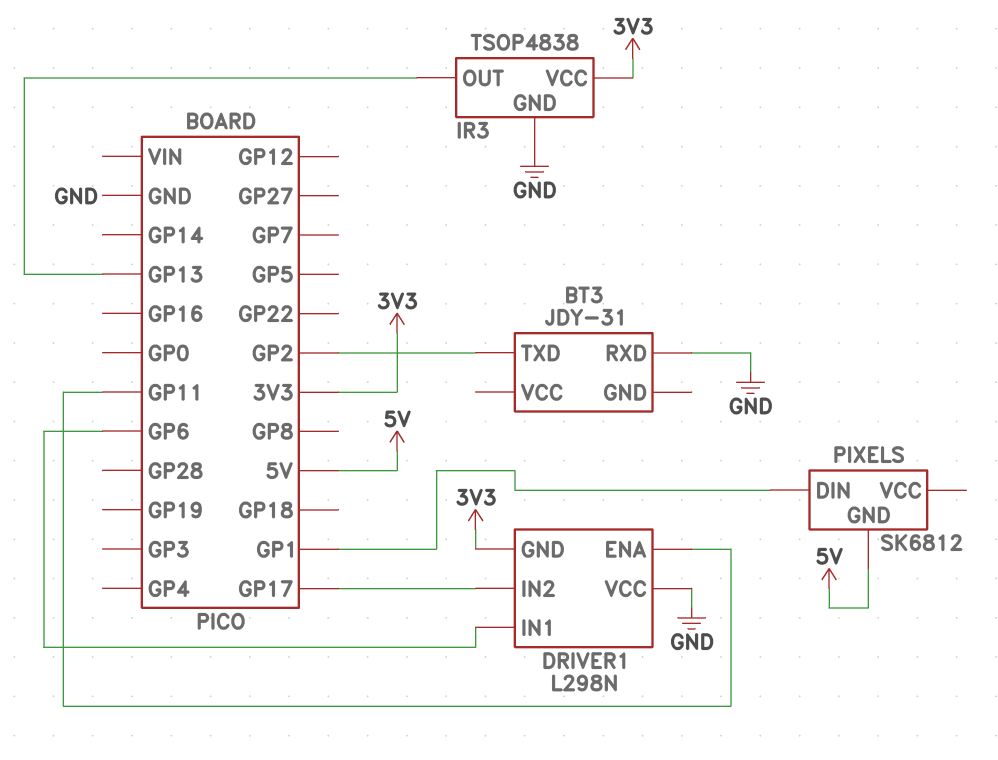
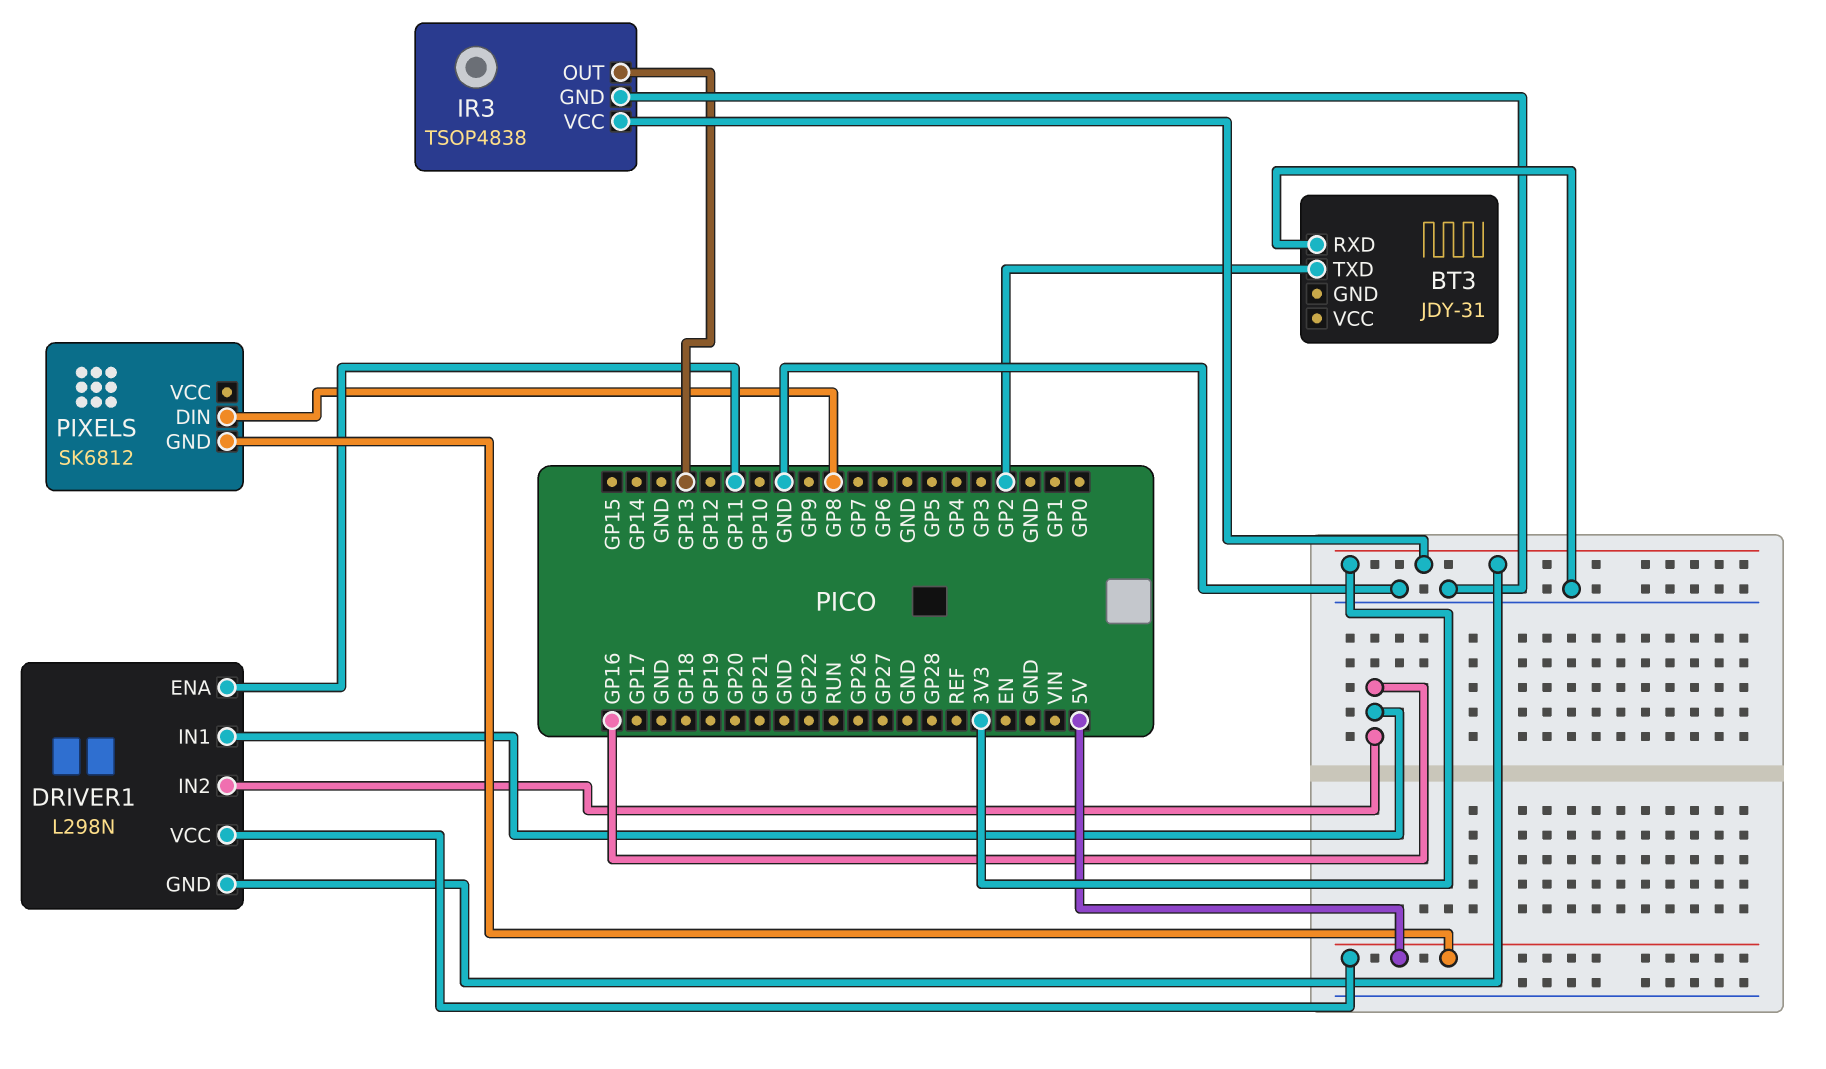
DRIVER1 pin IN1: GP6 -> GP16
DRIVER1 pin IN2: GP17 -> GP16
DRIVER1 pin VCC: GND -> 5V
PIXELS pin DIN: GP1 -> GP8

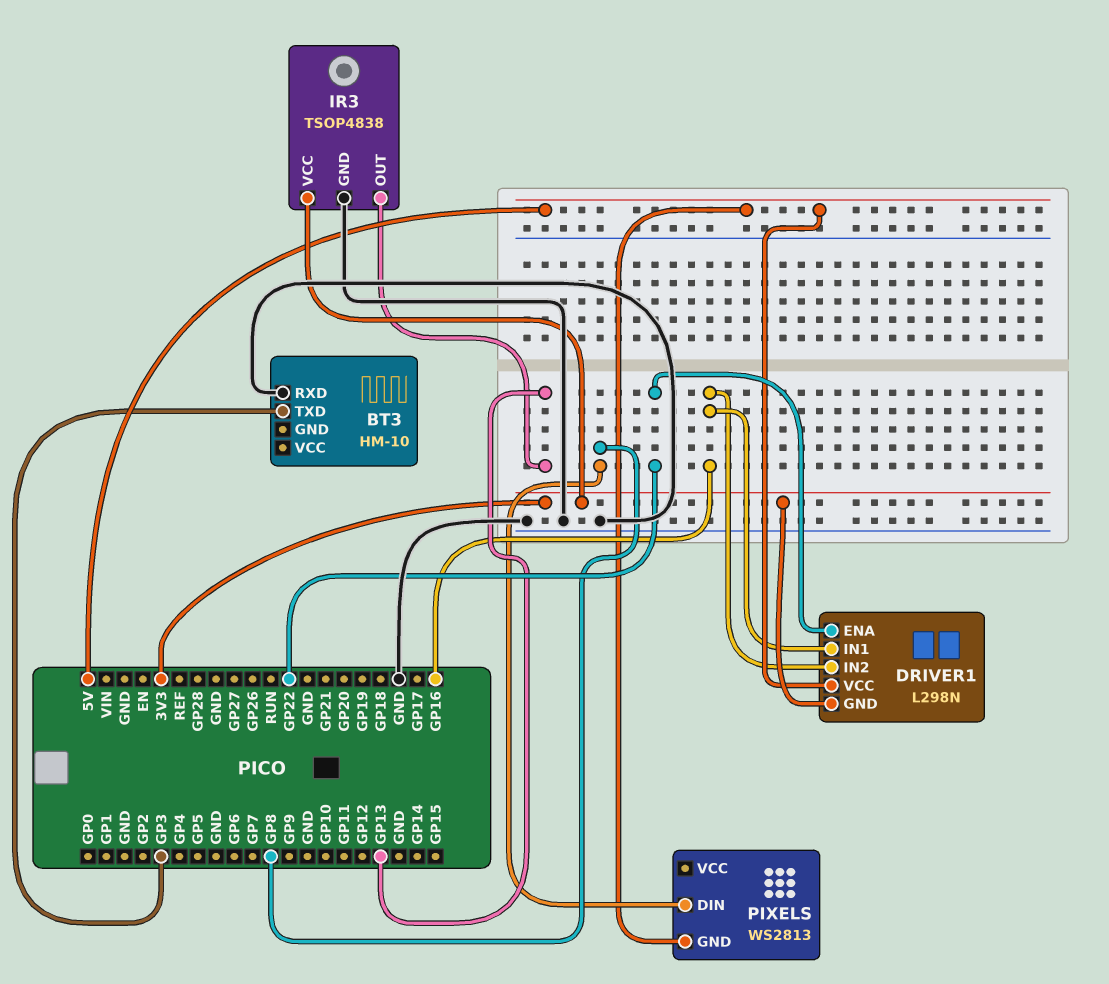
BT3: JDY-31 -> HM-10
BT3 pin TXD: GP2 -> GP3
DRIVER1 pin ENA: GP11 -> GP22
PIXELS: SK6812 -> WS2813

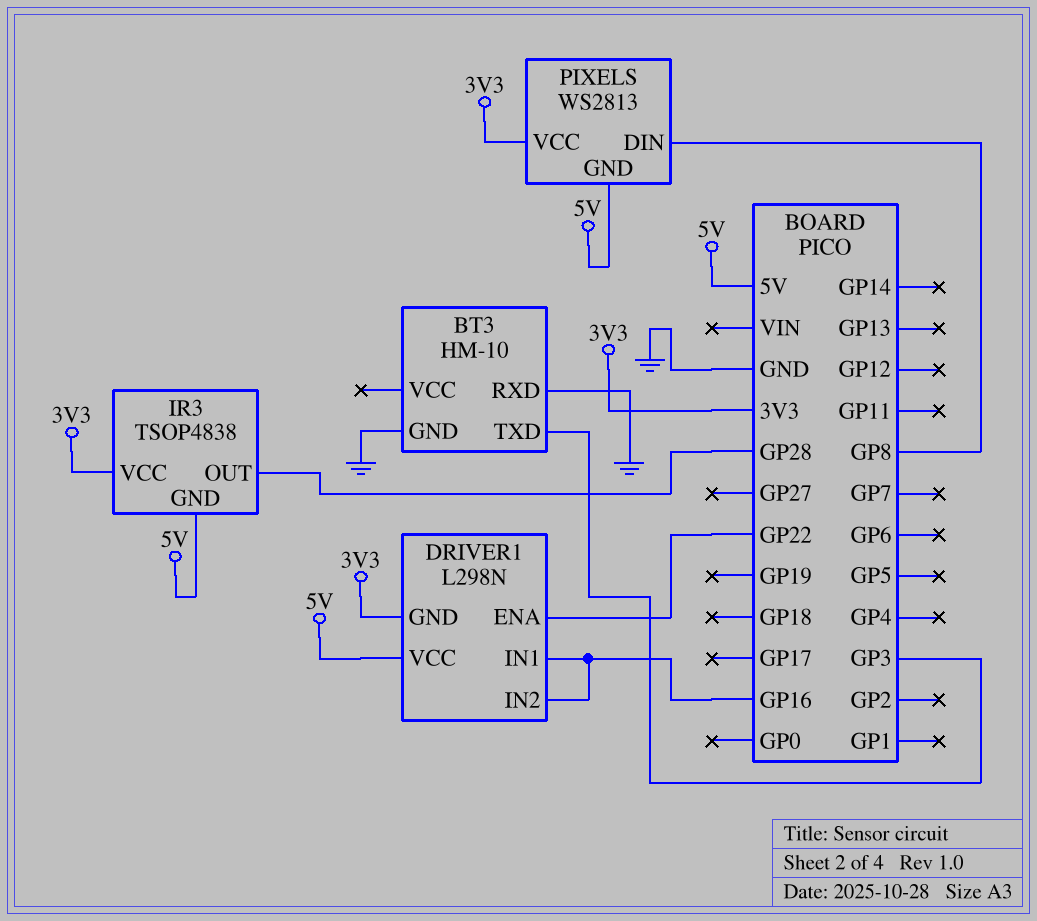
BT3 pin GND: none -> GND
IR3 pin GND: GND -> 5V
IR3 pin OUT: GP13 -> GP28
PIXELS pin VCC: none -> 3V3

